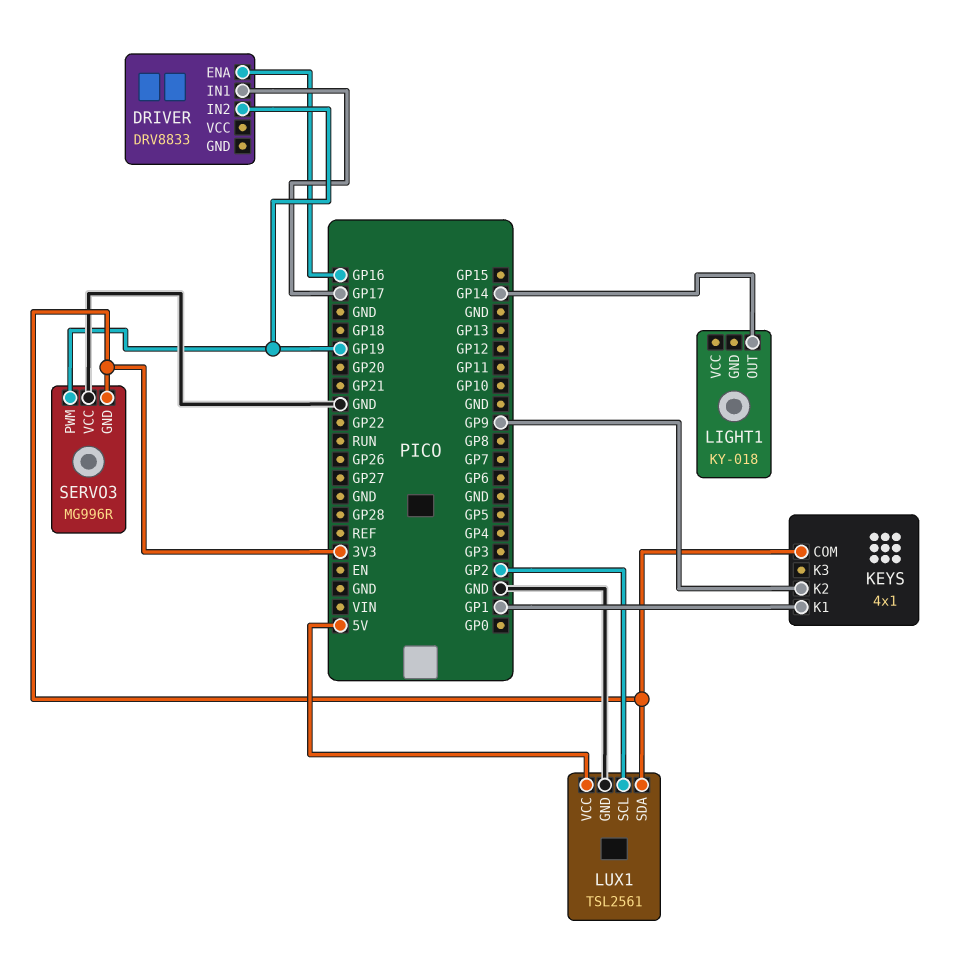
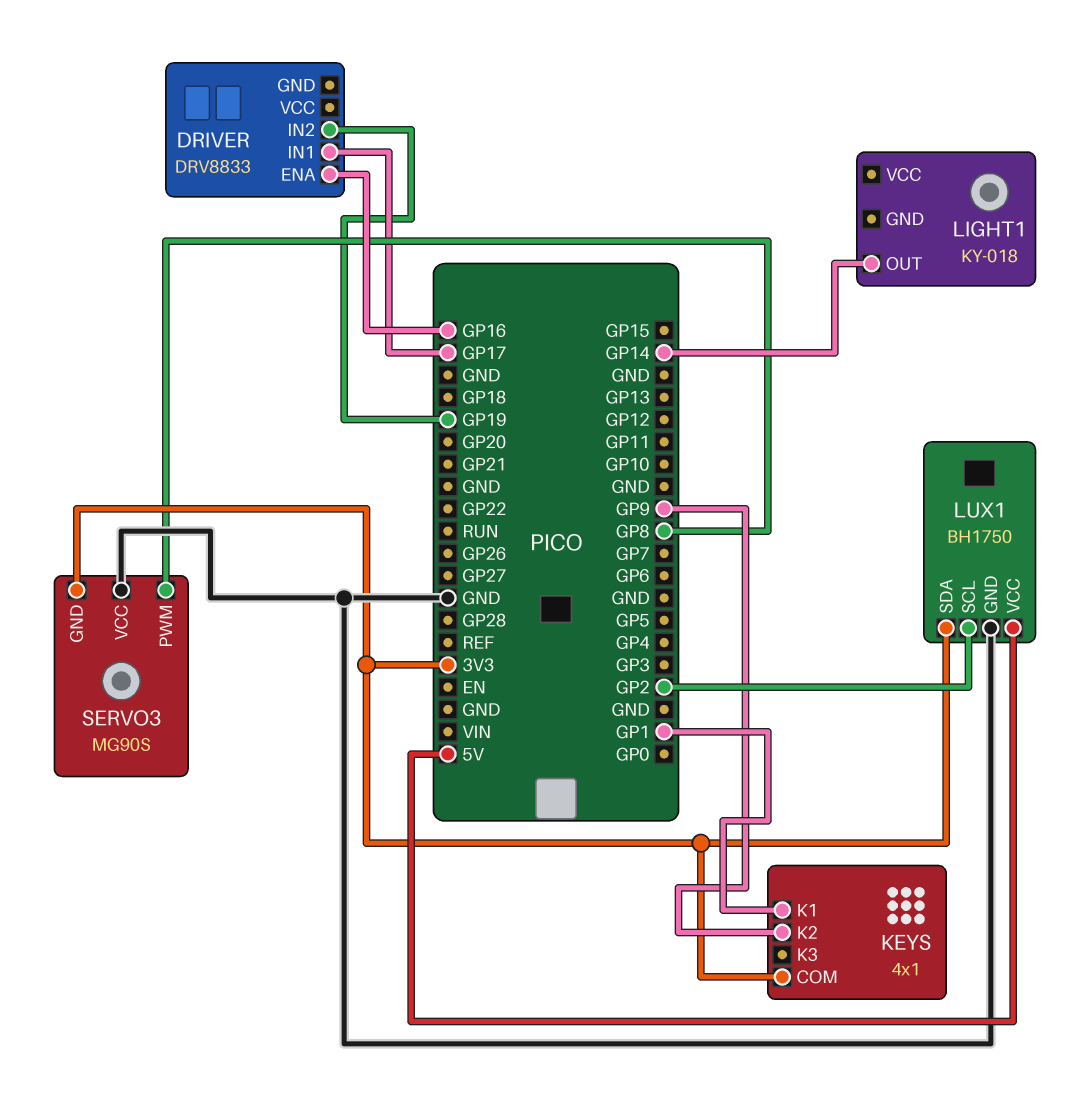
LUX1: TSL2561 -> BH1750
SERVO3: MG996R -> MG90S
SERVO3 pin PWM: GP19 -> GP8

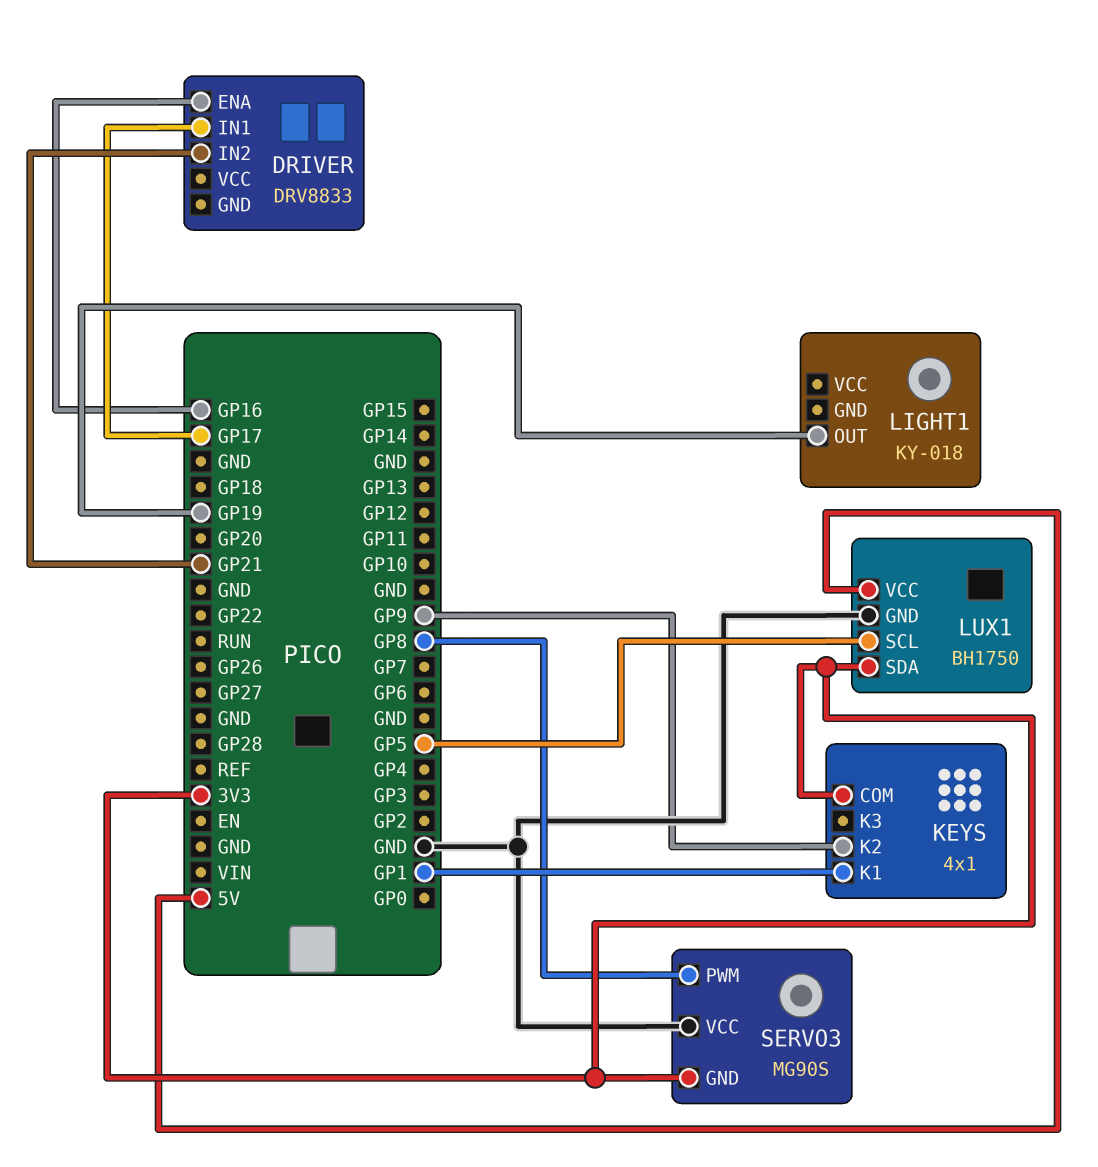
DRIVER pin IN2: GP19 -> GP21
LIGHT1 pin OUT: GP14 -> GP19
LUX1 pin SCL: GP2 -> GP5

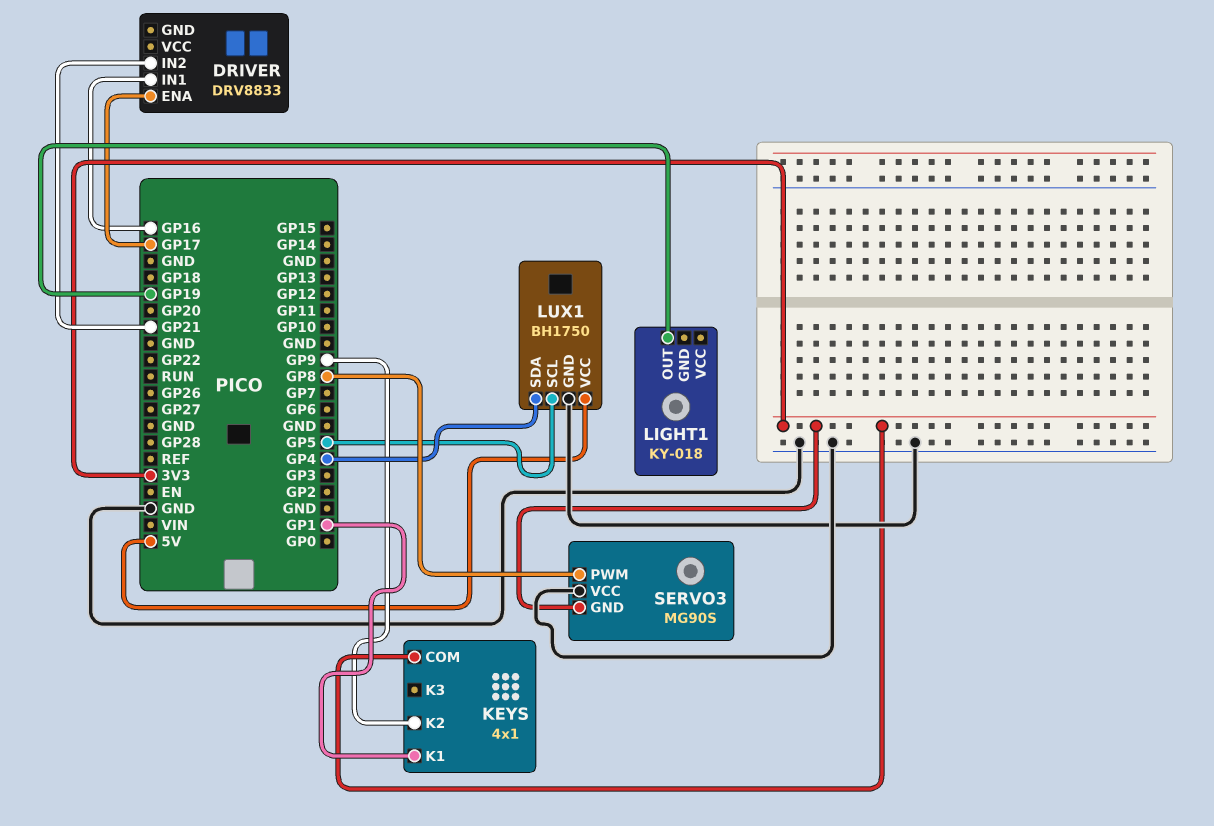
DRIVER pin ENA: GP16 -> GP17
DRIVER pin IN1: GP17 -> GP16
LUX1 pin SDA: 3V3 -> GP4

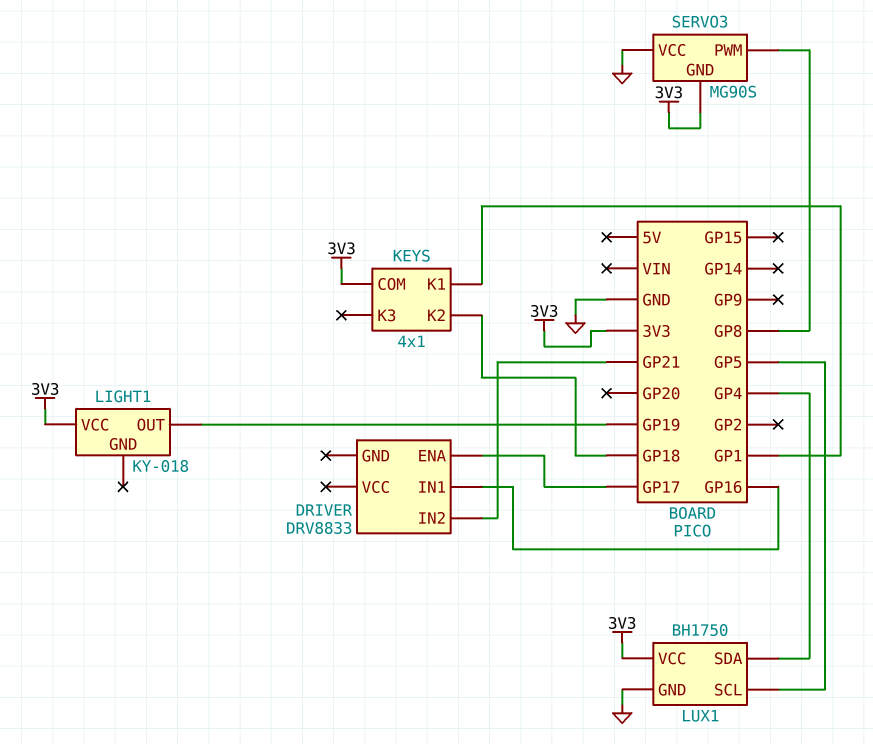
KEYS pin K2: GP9 -> GP18
LIGHT1 pin VCC: none -> 3V3
LUX1 pin VCC: 5V -> 3V3

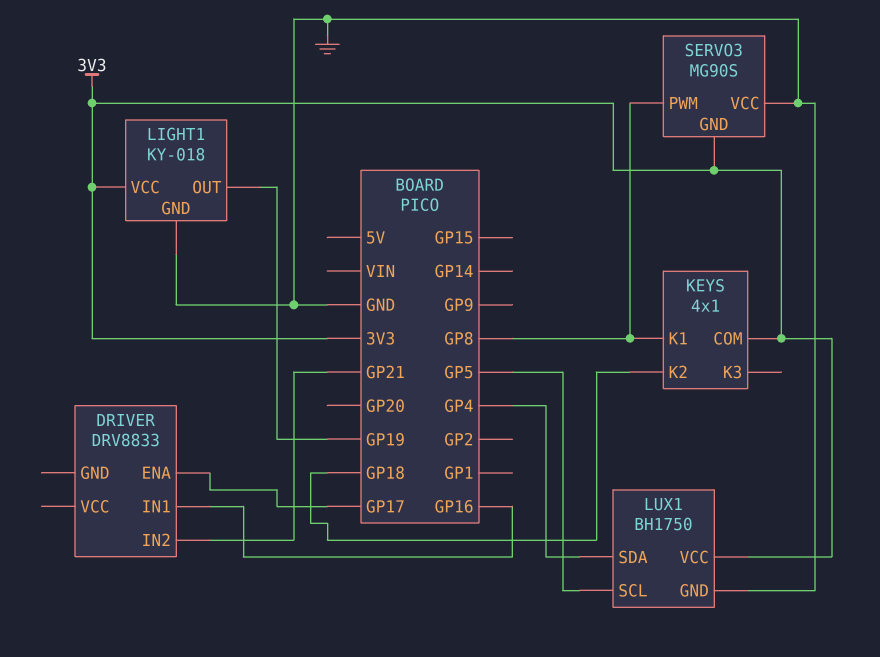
KEYS pin K1: GP1 -> GP8
LIGHT1 pin GND: none -> GND

